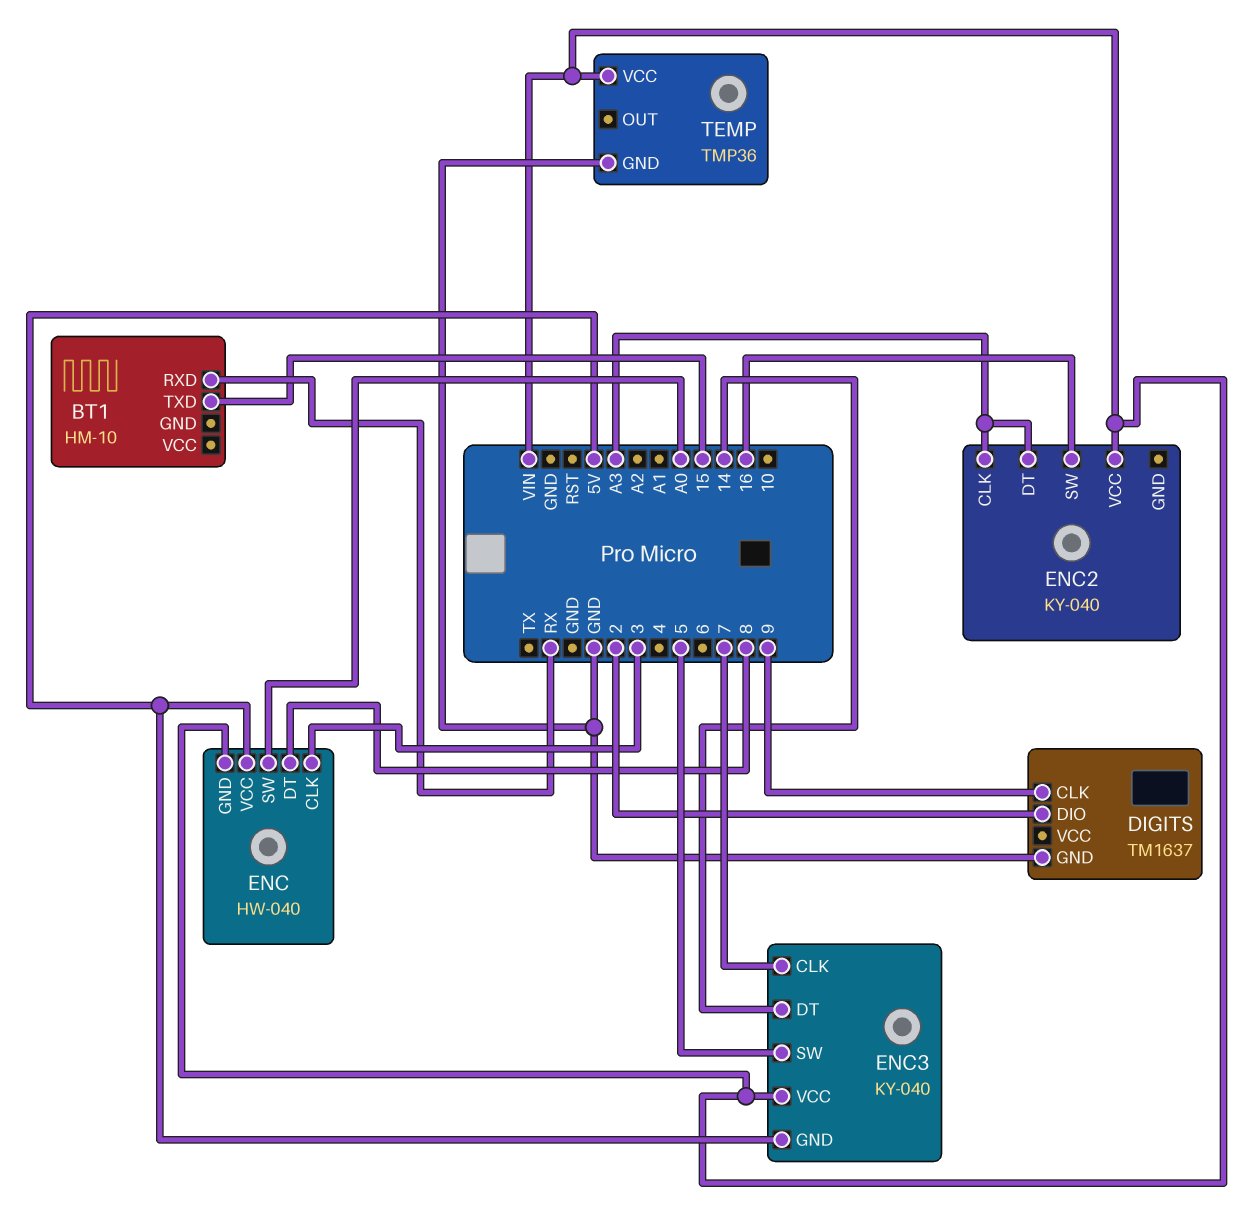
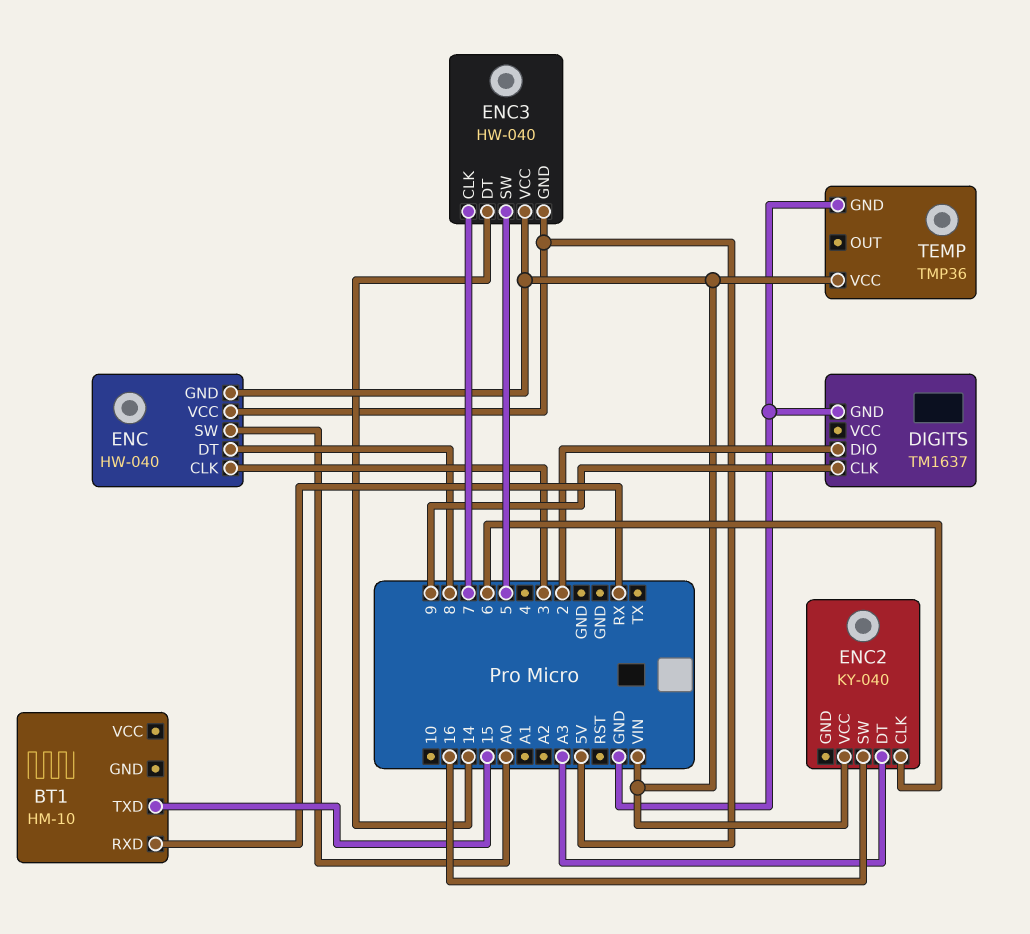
ENC2 pin CLK: A3 -> 6
ENC3: KY-040 -> HW-040

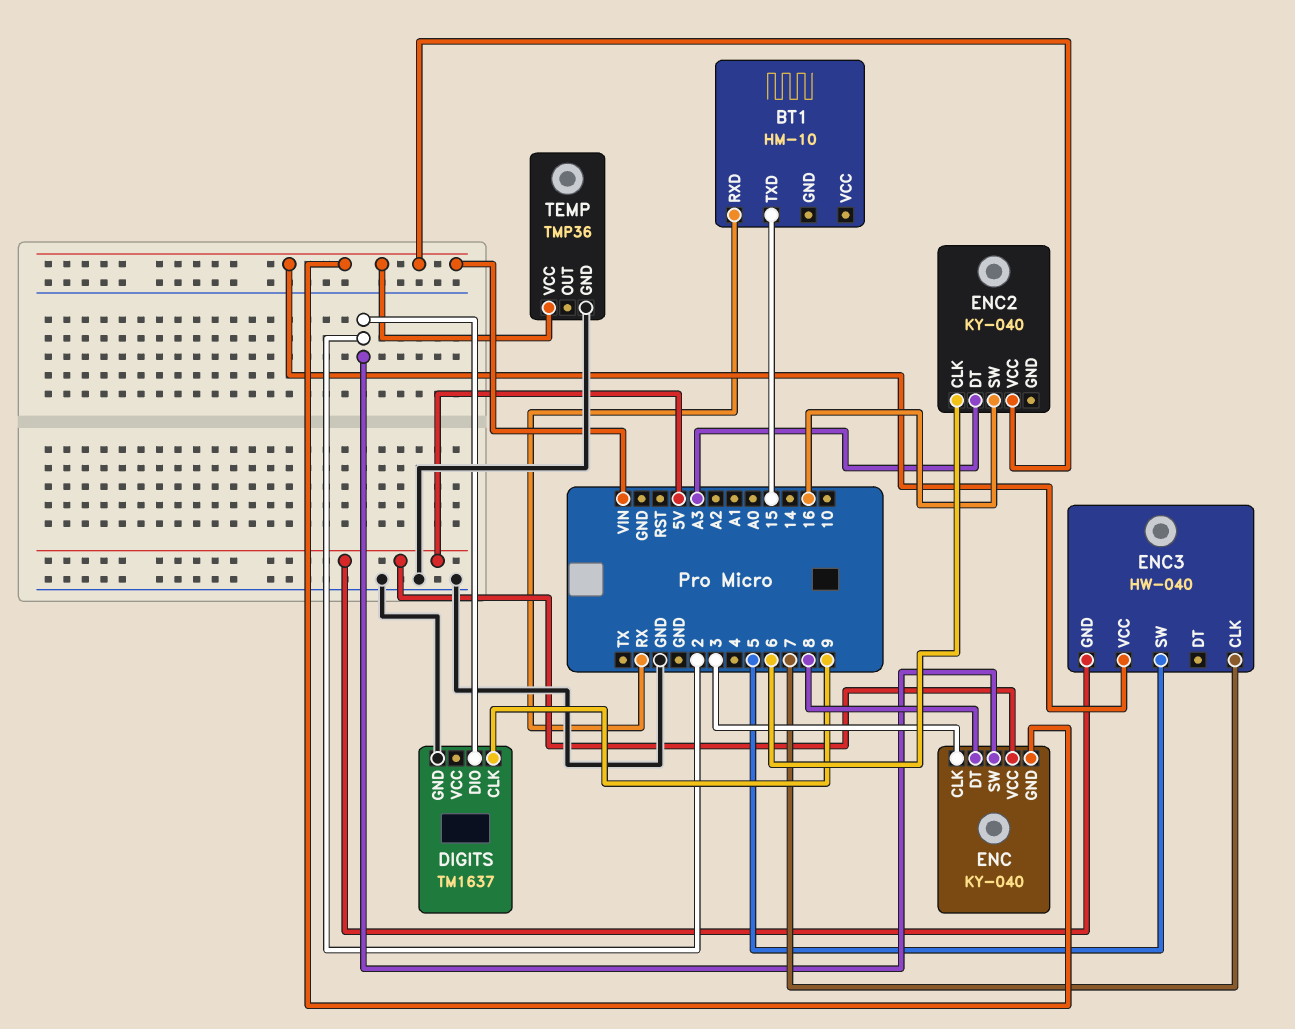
ENC: HW-040 -> KY-040
ENC pin SW: A0 -> 2
ENC3 pin DT: 14 -> none

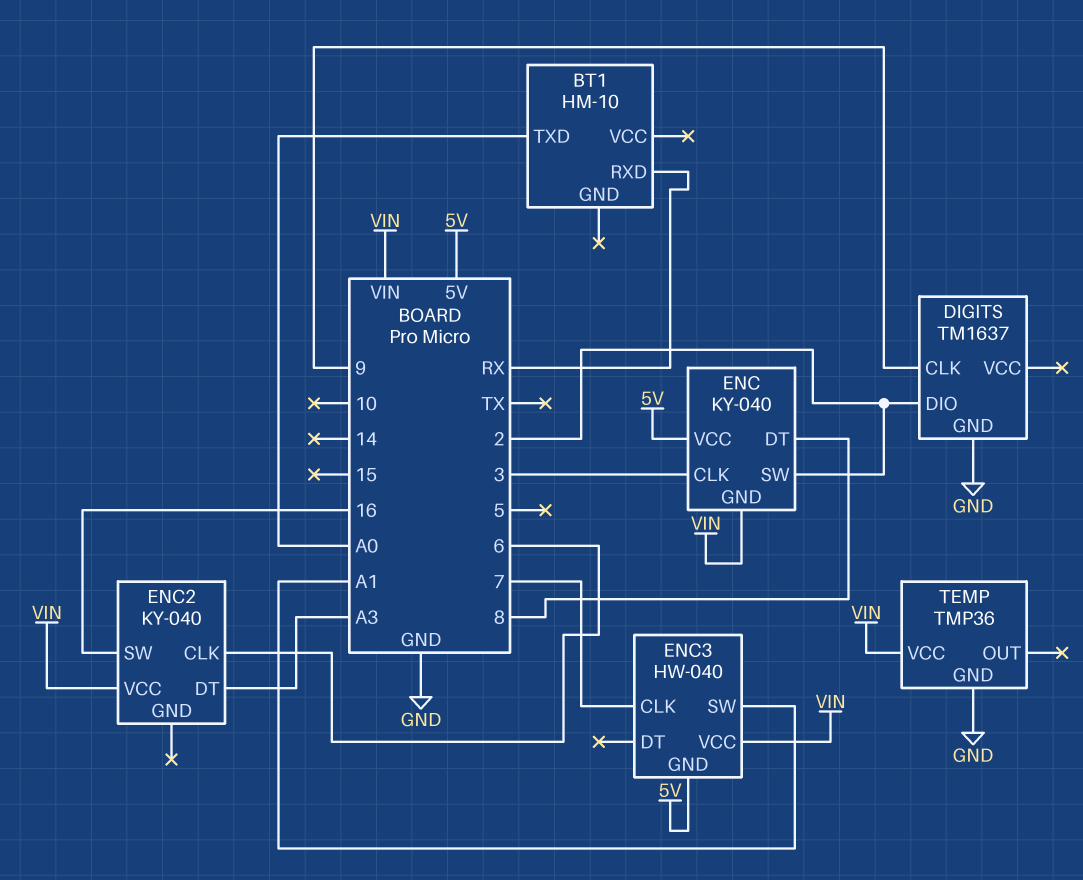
BT1 pin TXD: 15 -> A0
ENC3 pin SW: 5 -> A1

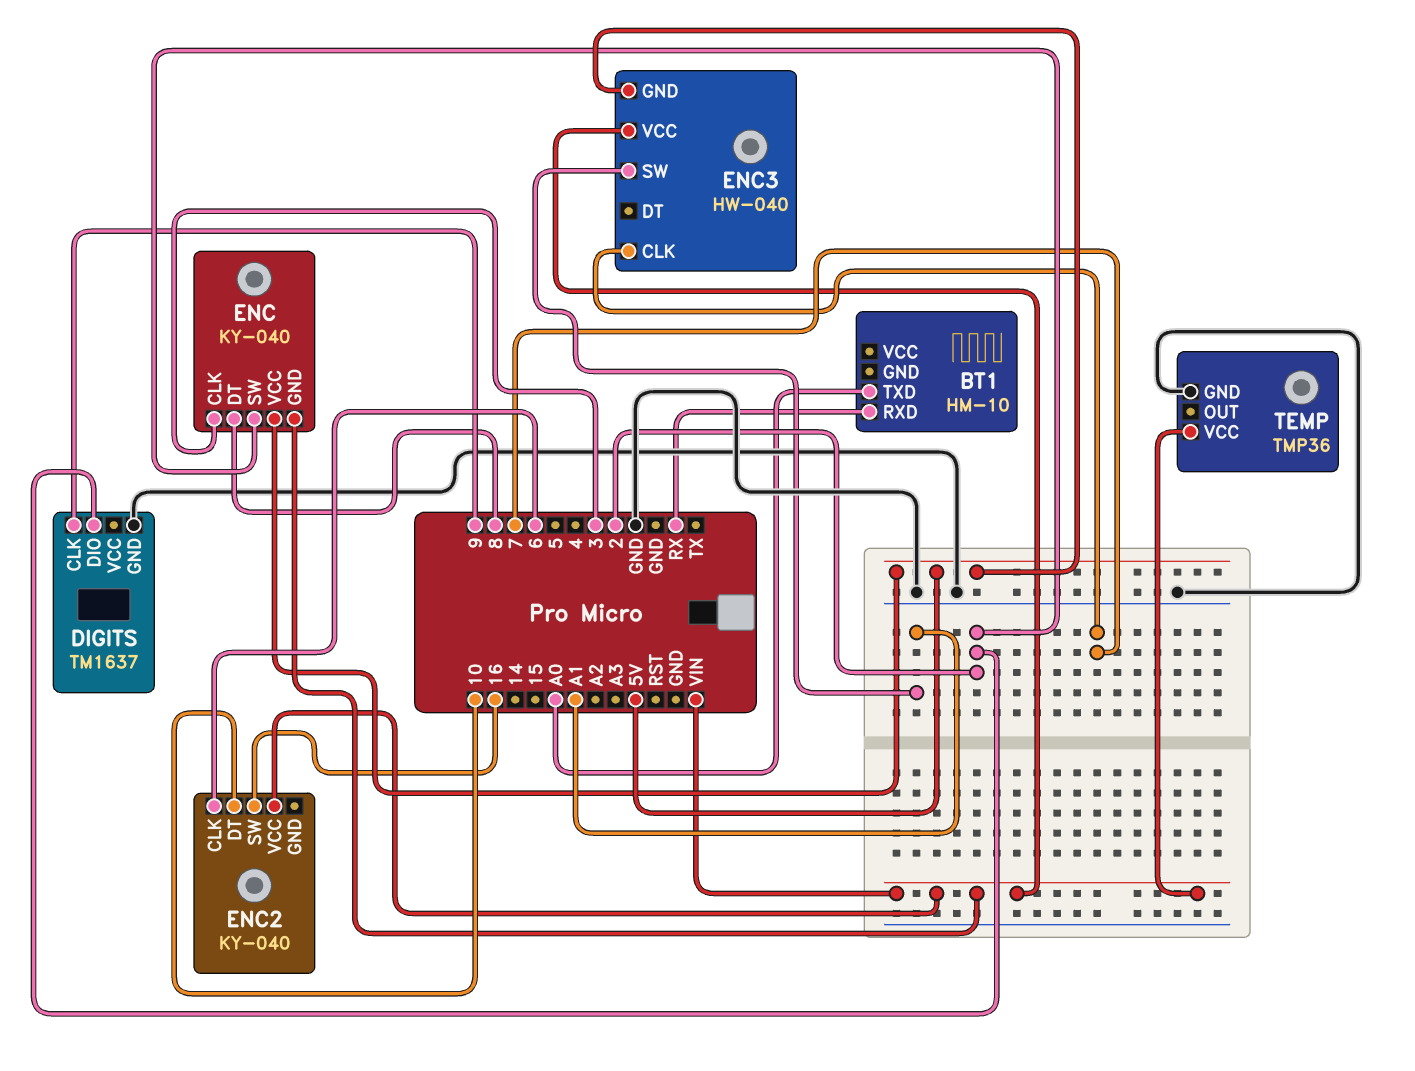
ENC2 pin DT: A3 -> 10

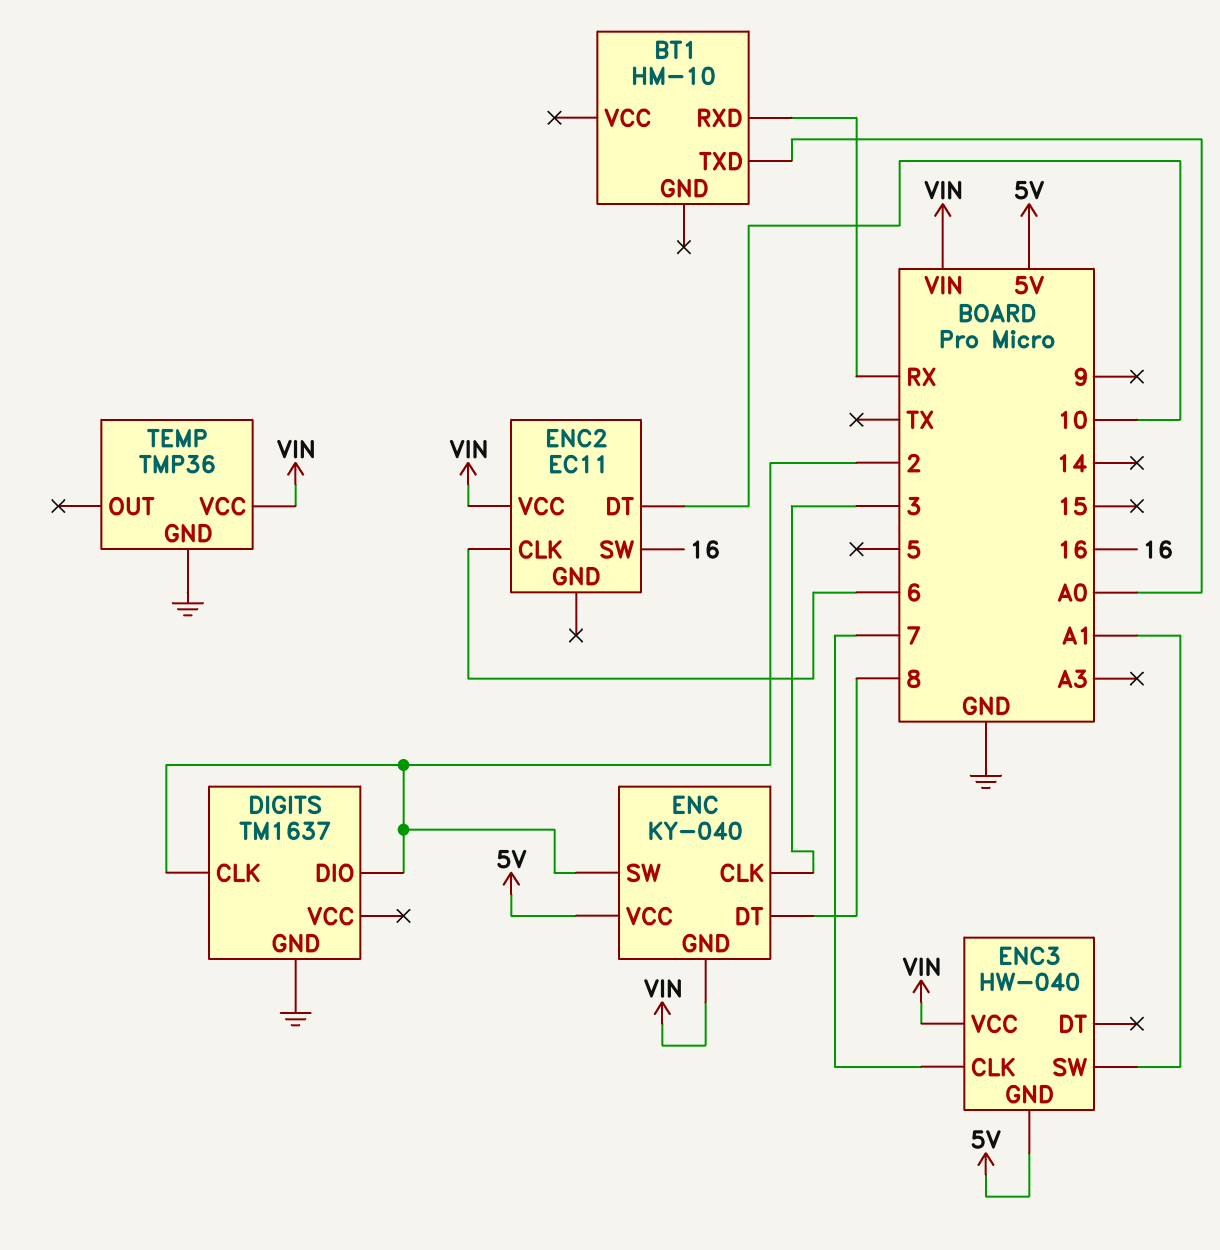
DIGITS pin CLK: 9 -> 2
ENC2: KY-040 -> EC11

